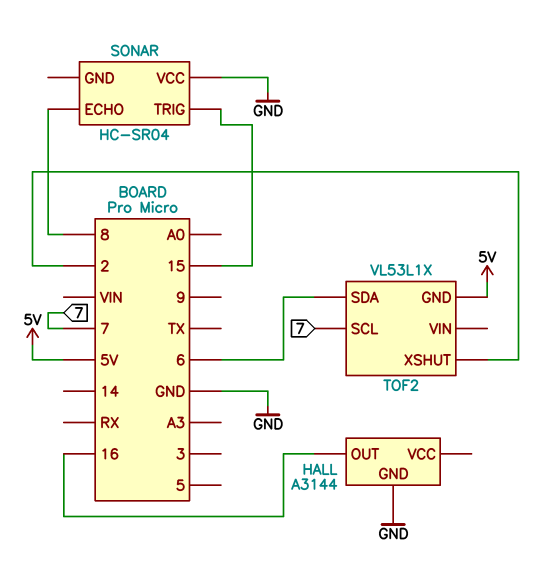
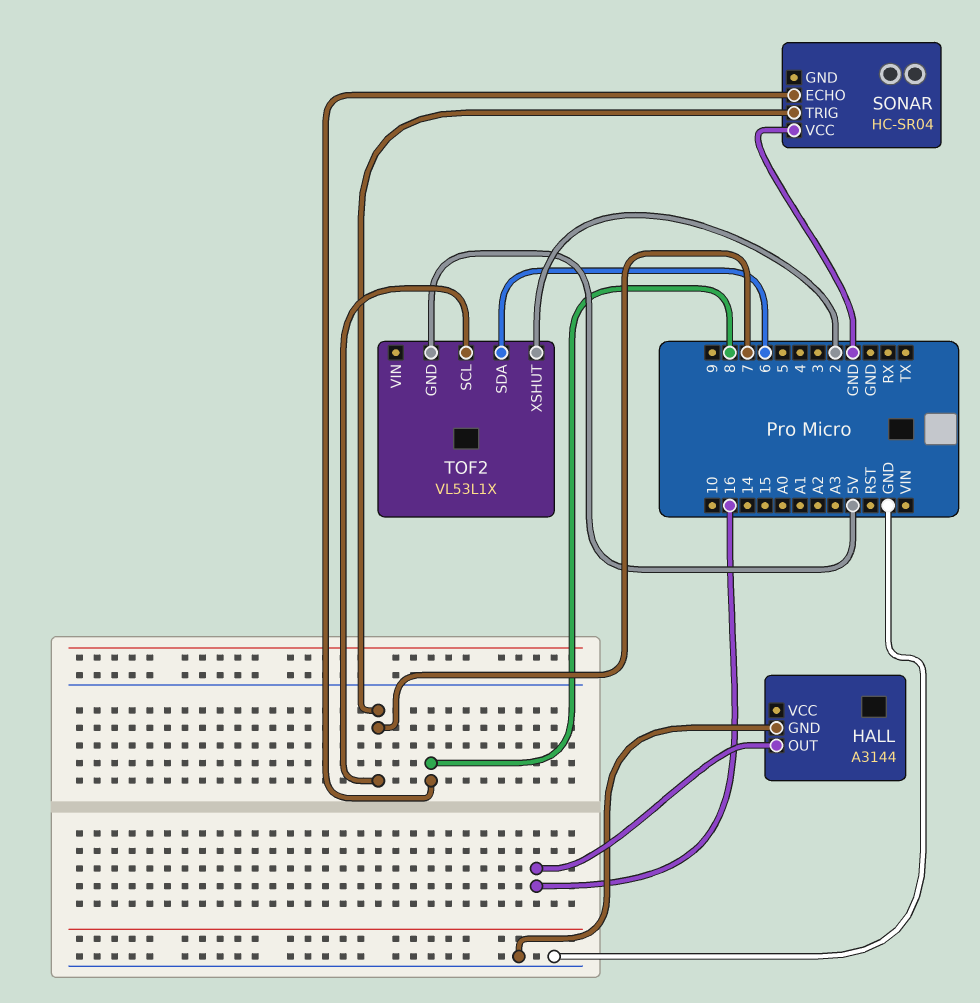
SONAR pin TRIG: 15 -> 7

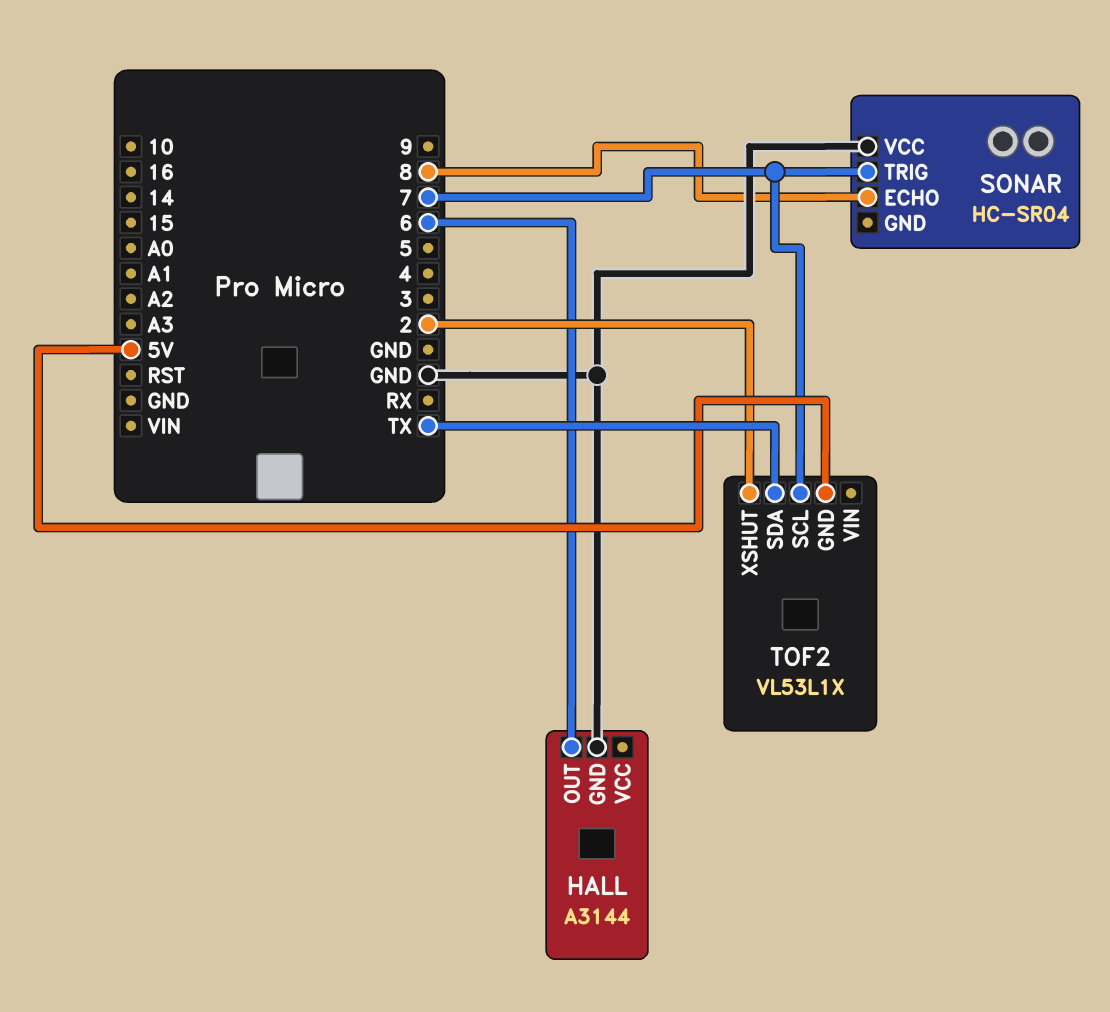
HALL pin OUT: 16 -> 6
TOF2 pin SDA: 6 -> TX

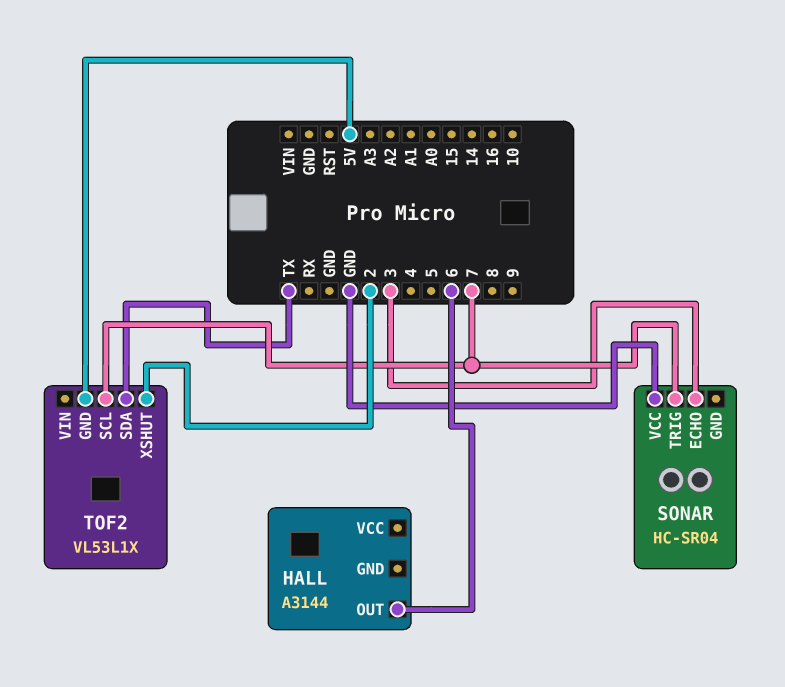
HALL pin GND: GND -> none
SONAR pin ECHO: 8 -> 3

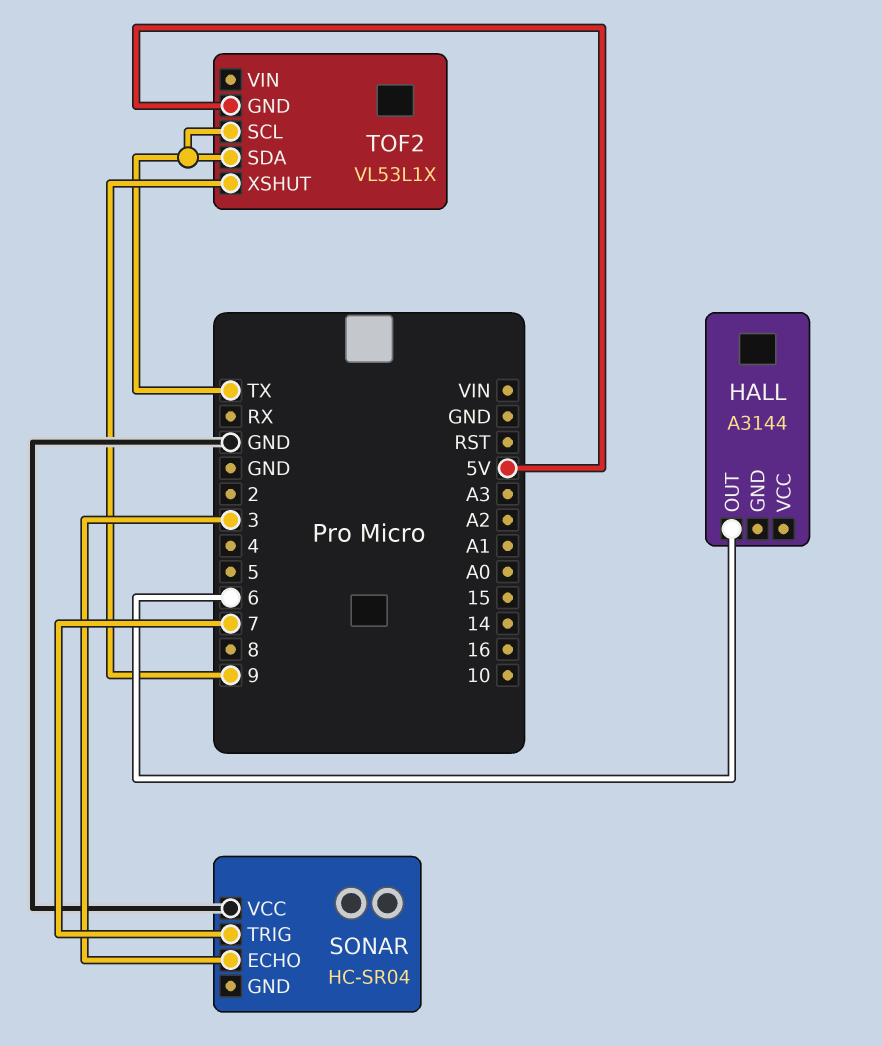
TOF2 pin SCL: 7 -> TX
TOF2 pin XSHUT: 2 -> 9

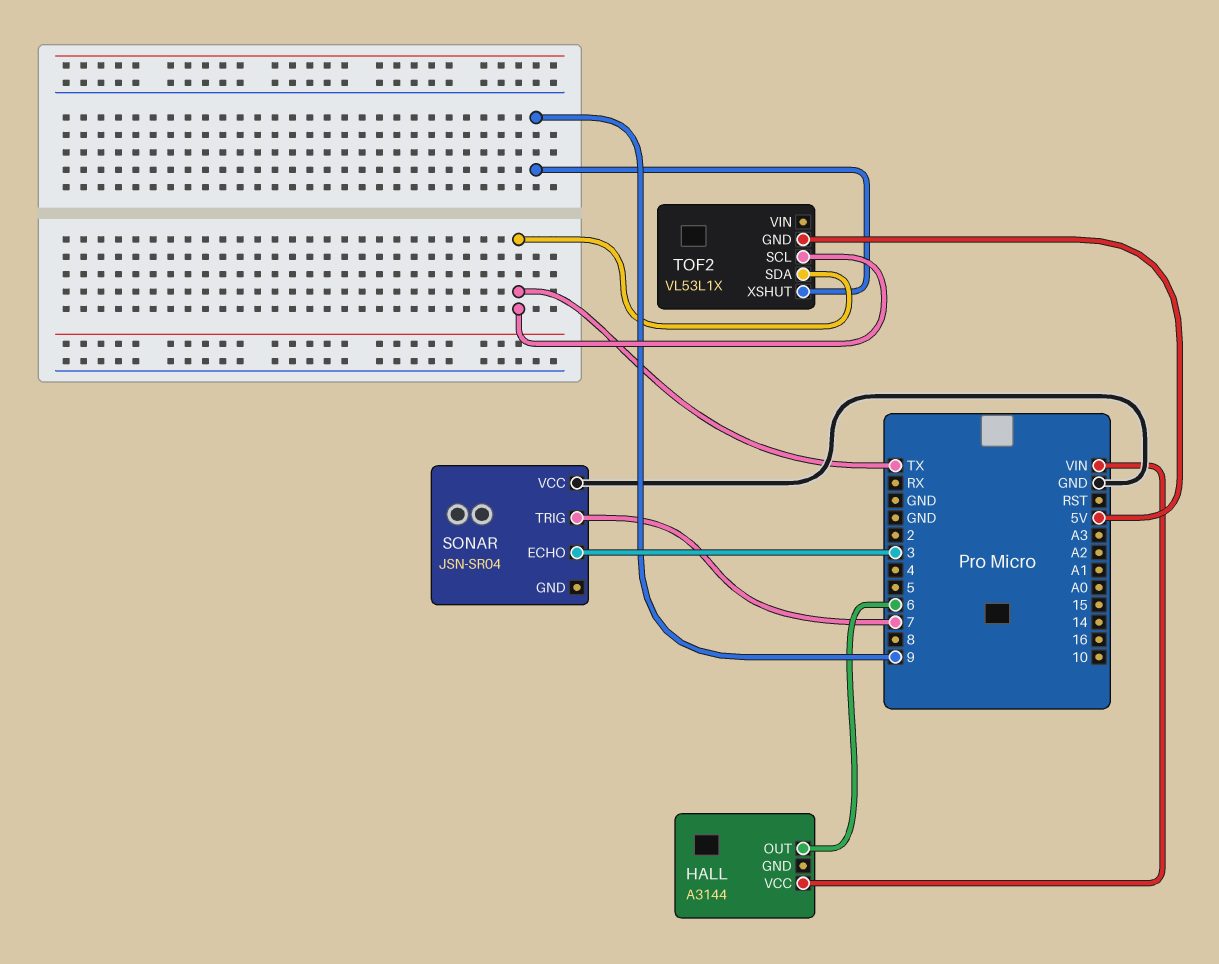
HALL pin VCC: none -> VIN
SONAR: HC-SR04 -> JSN-SR04

